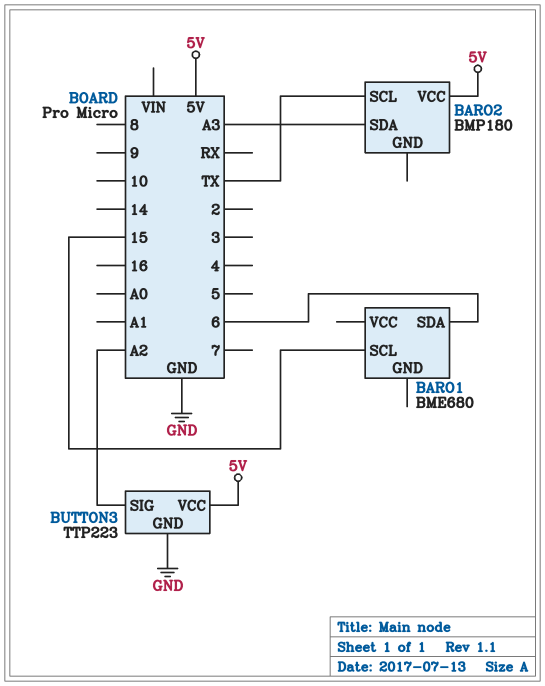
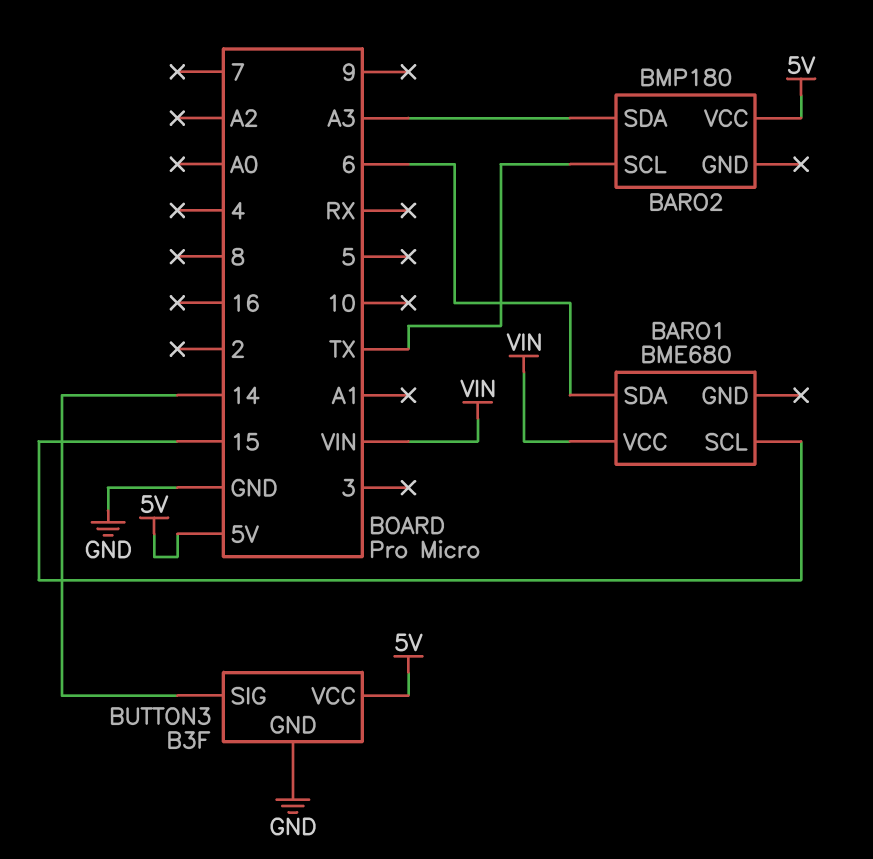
BARO1 pin VCC: none -> VIN
BUTTON3: TTP223 -> B3F
BUTTON3 pin SIG: A2 -> 14

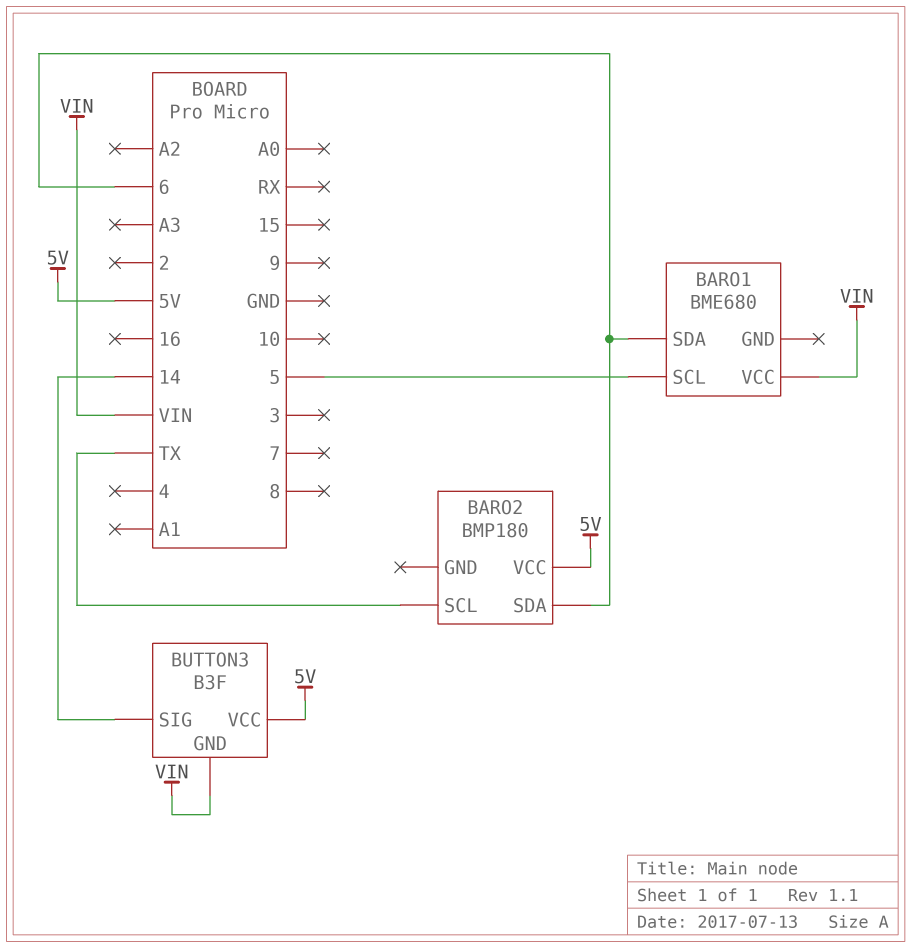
BARO1 pin SCL: 15 -> 5
BARO2 pin SDA: A3 -> 6
BUTTON3 pin GND: GND -> VIN

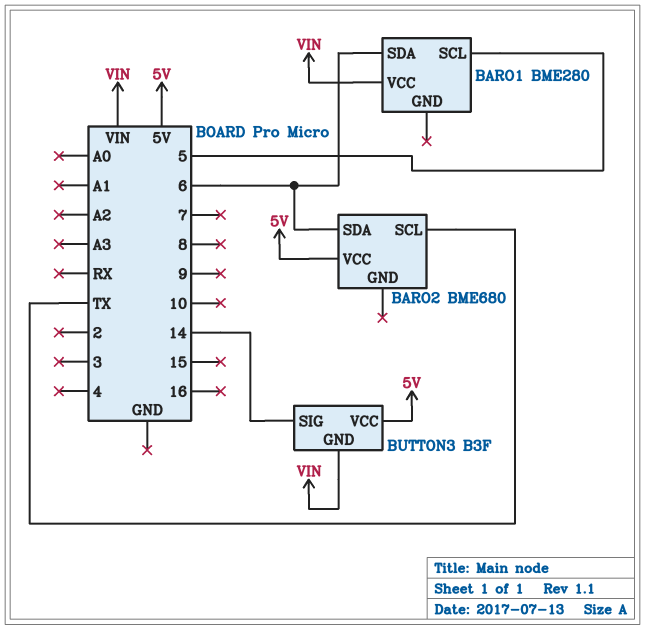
BARO1: BME680 -> BME280
BARO2: BMP180 -> BME680

